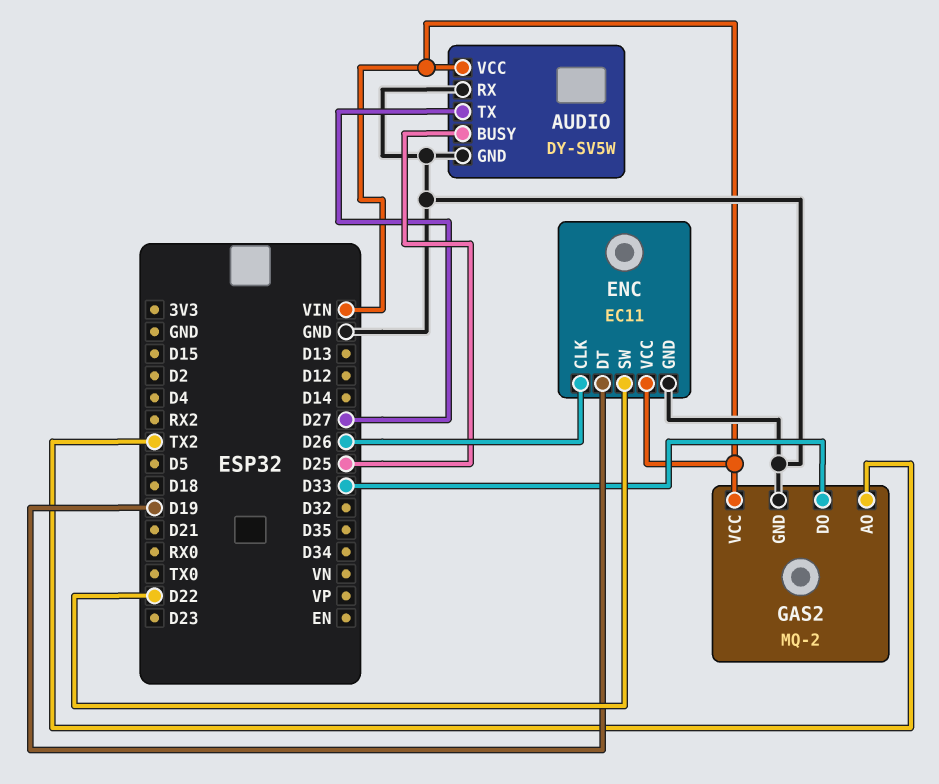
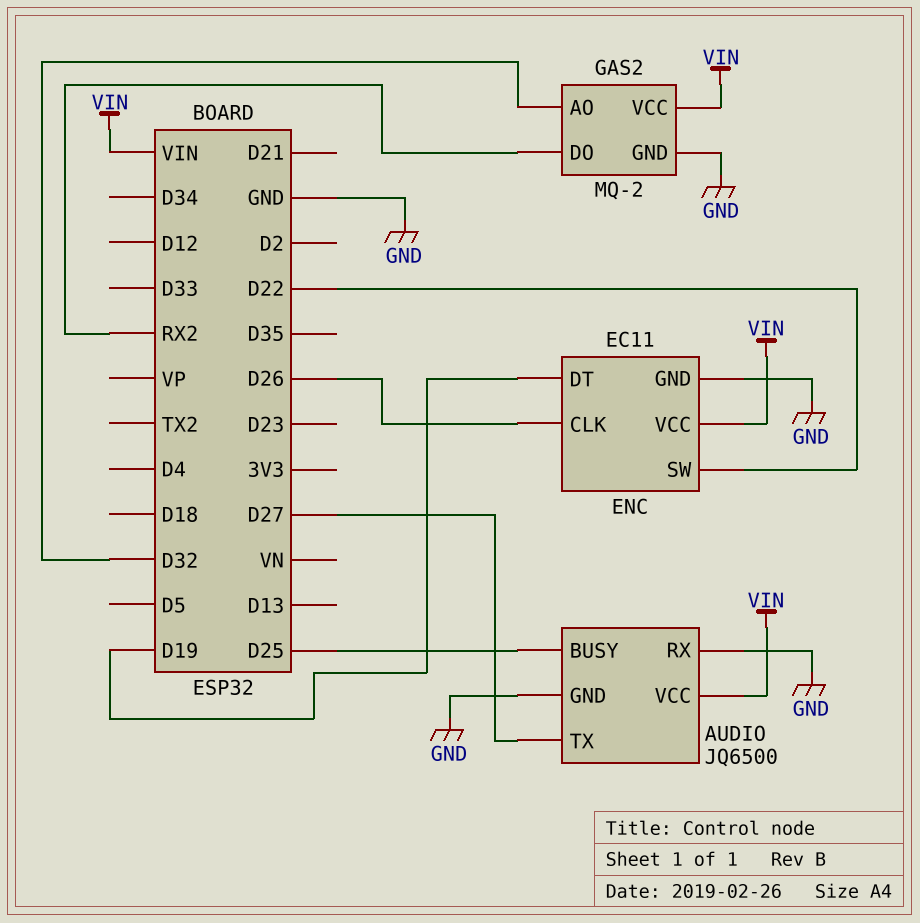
AUDIO: DY-SV5W -> JQ6500
GAS2 pin AO: TX2 -> D32
GAS2 pin DO: D33 -> RX2

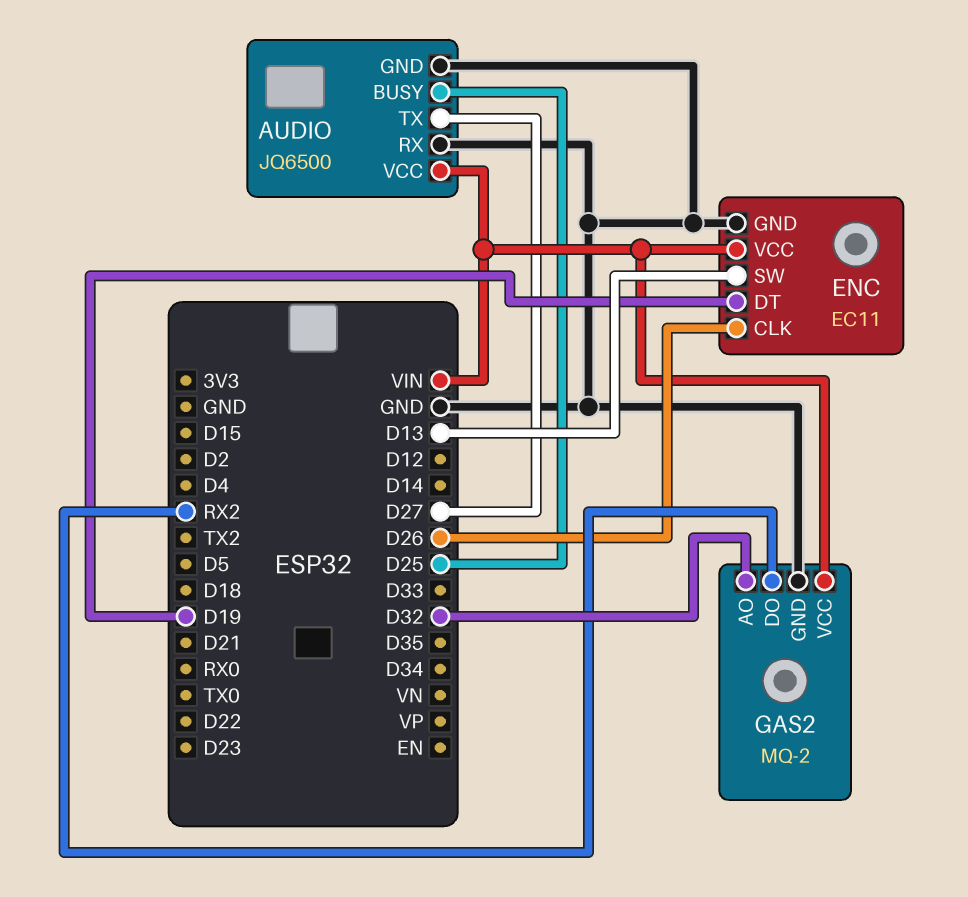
ENC pin SW: D22 -> D13

